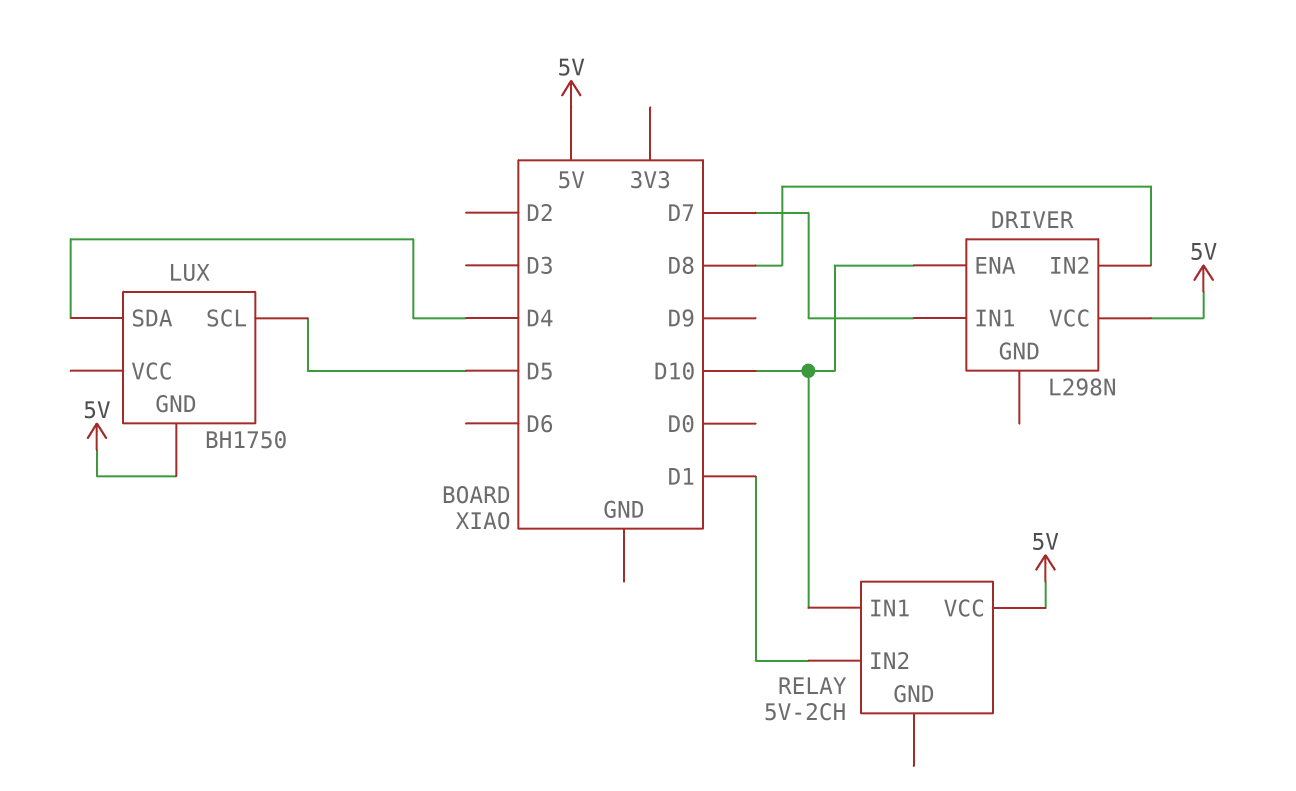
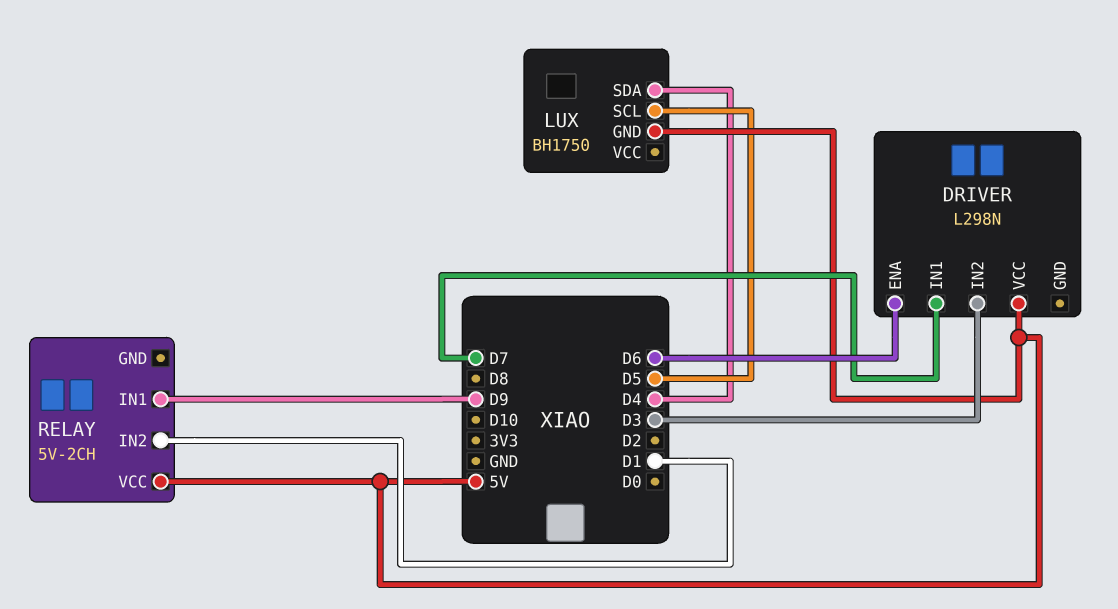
DRIVER pin ENA: D10 -> D6
DRIVER pin IN2: D8 -> D3
RELAY pin IN1: D10 -> D9

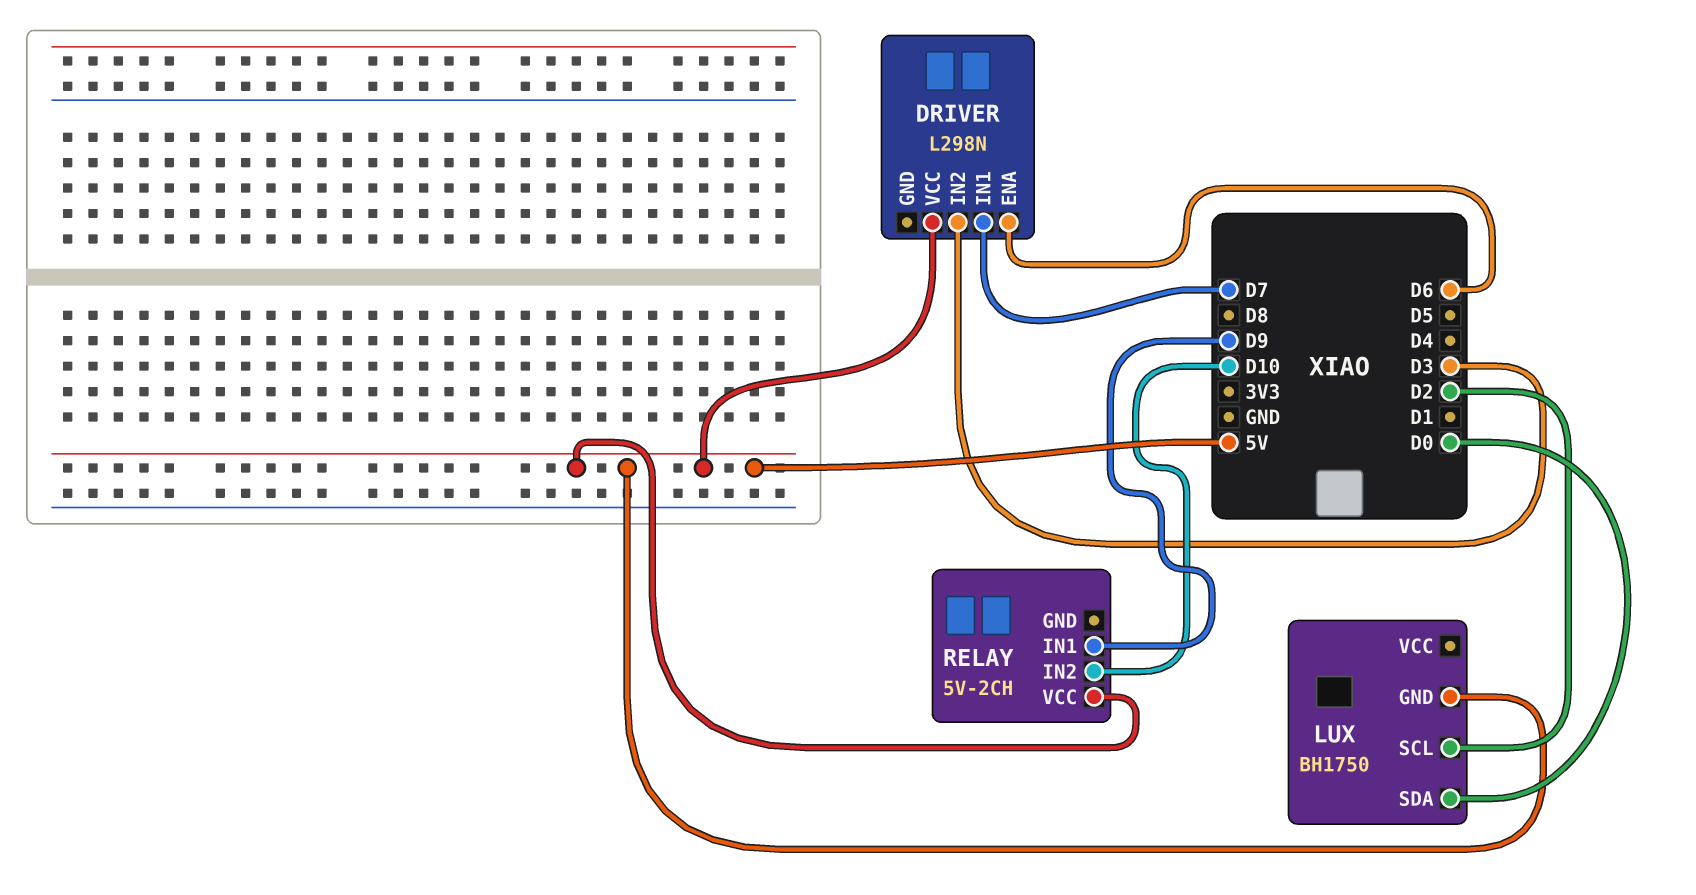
LUX pin SCL: D5 -> D2
LUX pin SDA: D4 -> D0
RELAY pin IN2: D1 -> D10

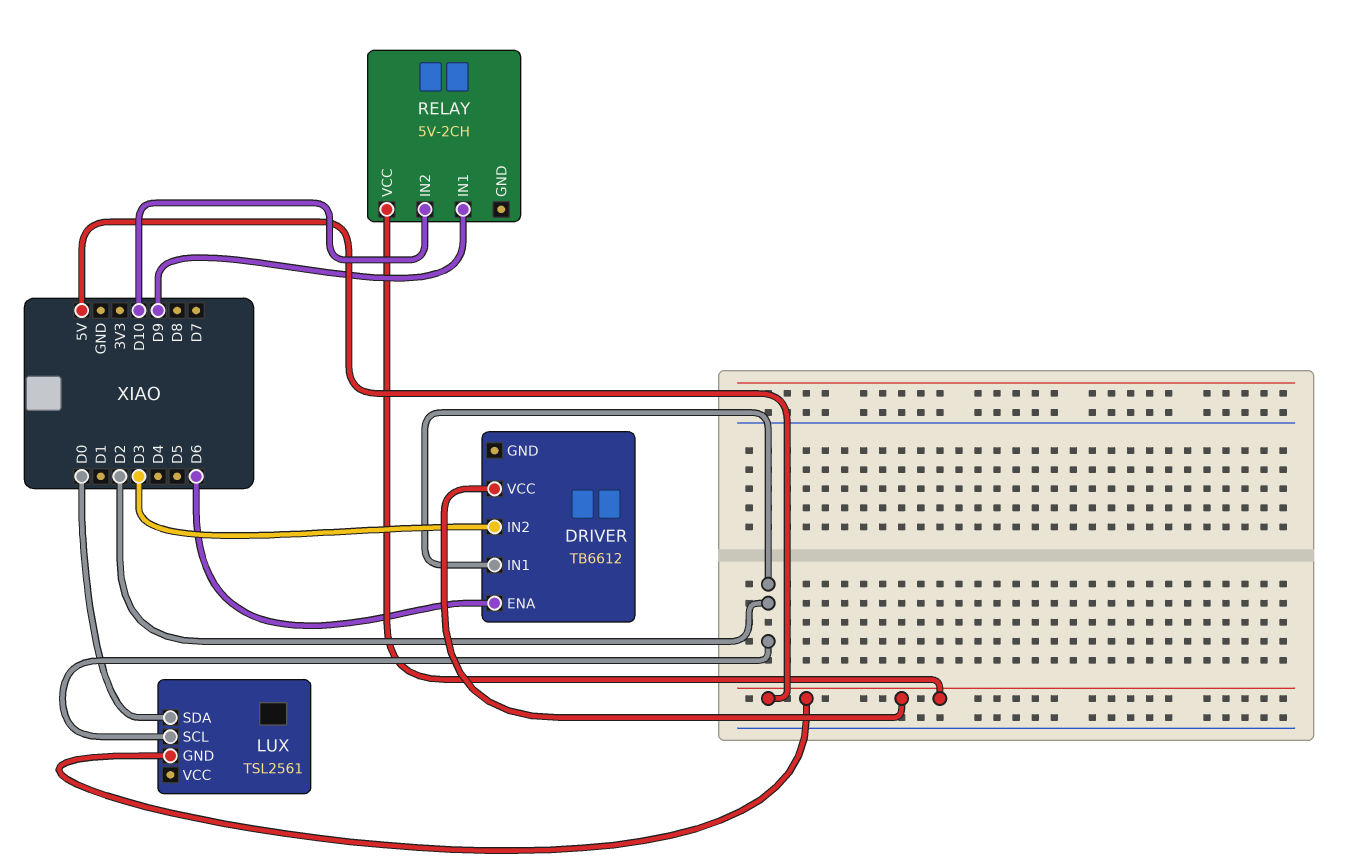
DRIVER: L298N -> TB6612
DRIVER pin IN1: D7 -> D2
LUX: BH1750 -> TSL2561

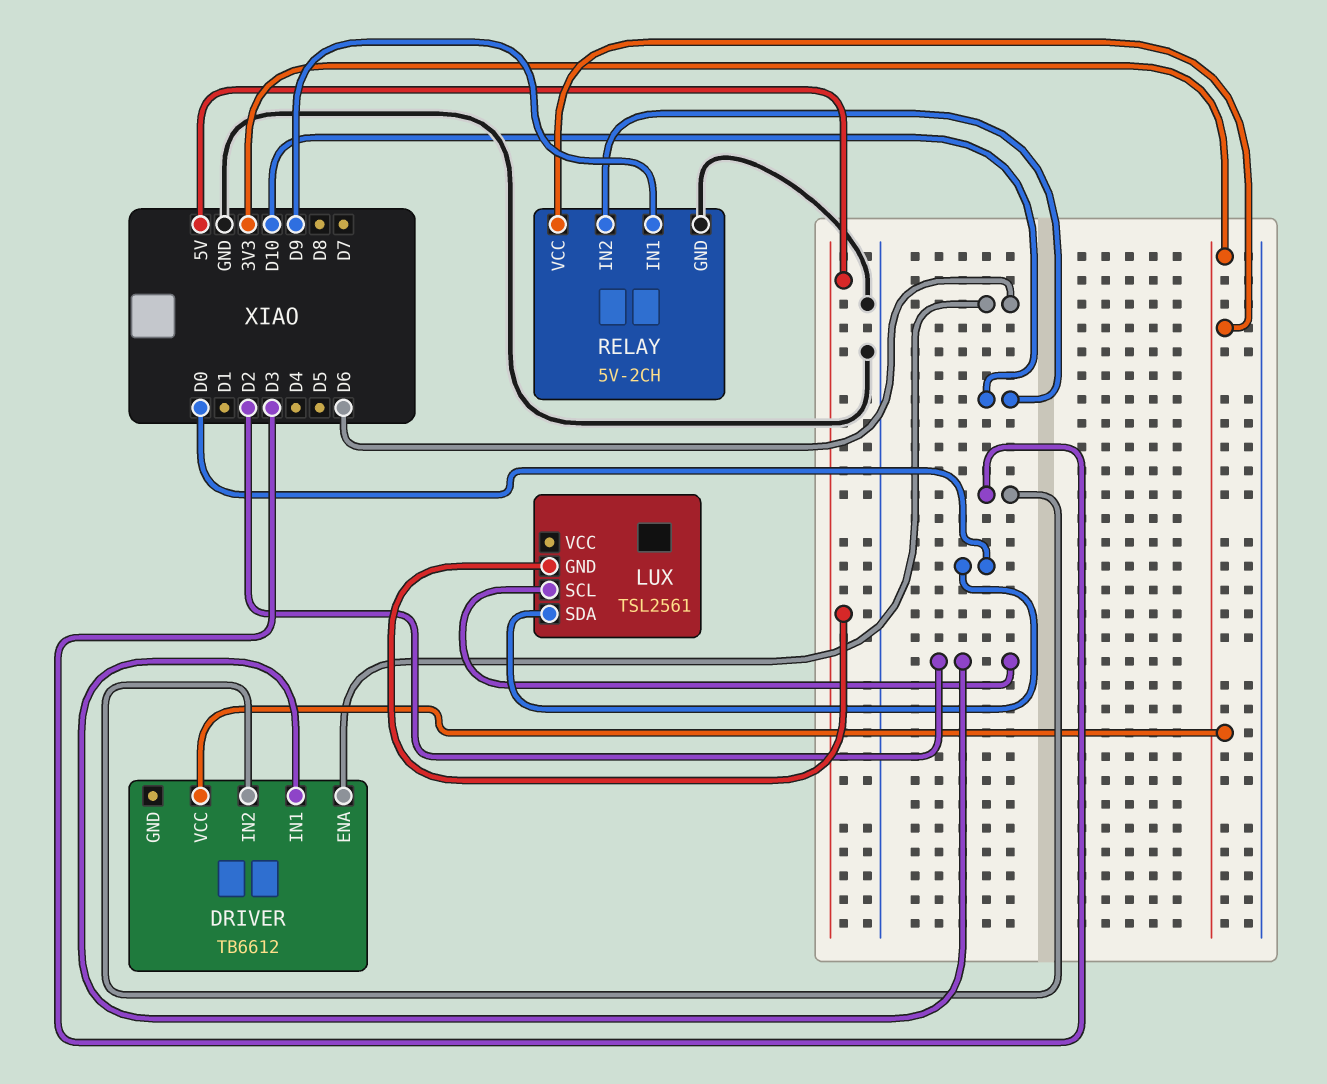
DRIVER pin VCC: 5V -> 3V3
RELAY pin GND: none -> GND
RELAY pin VCC: 5V -> 3V3

